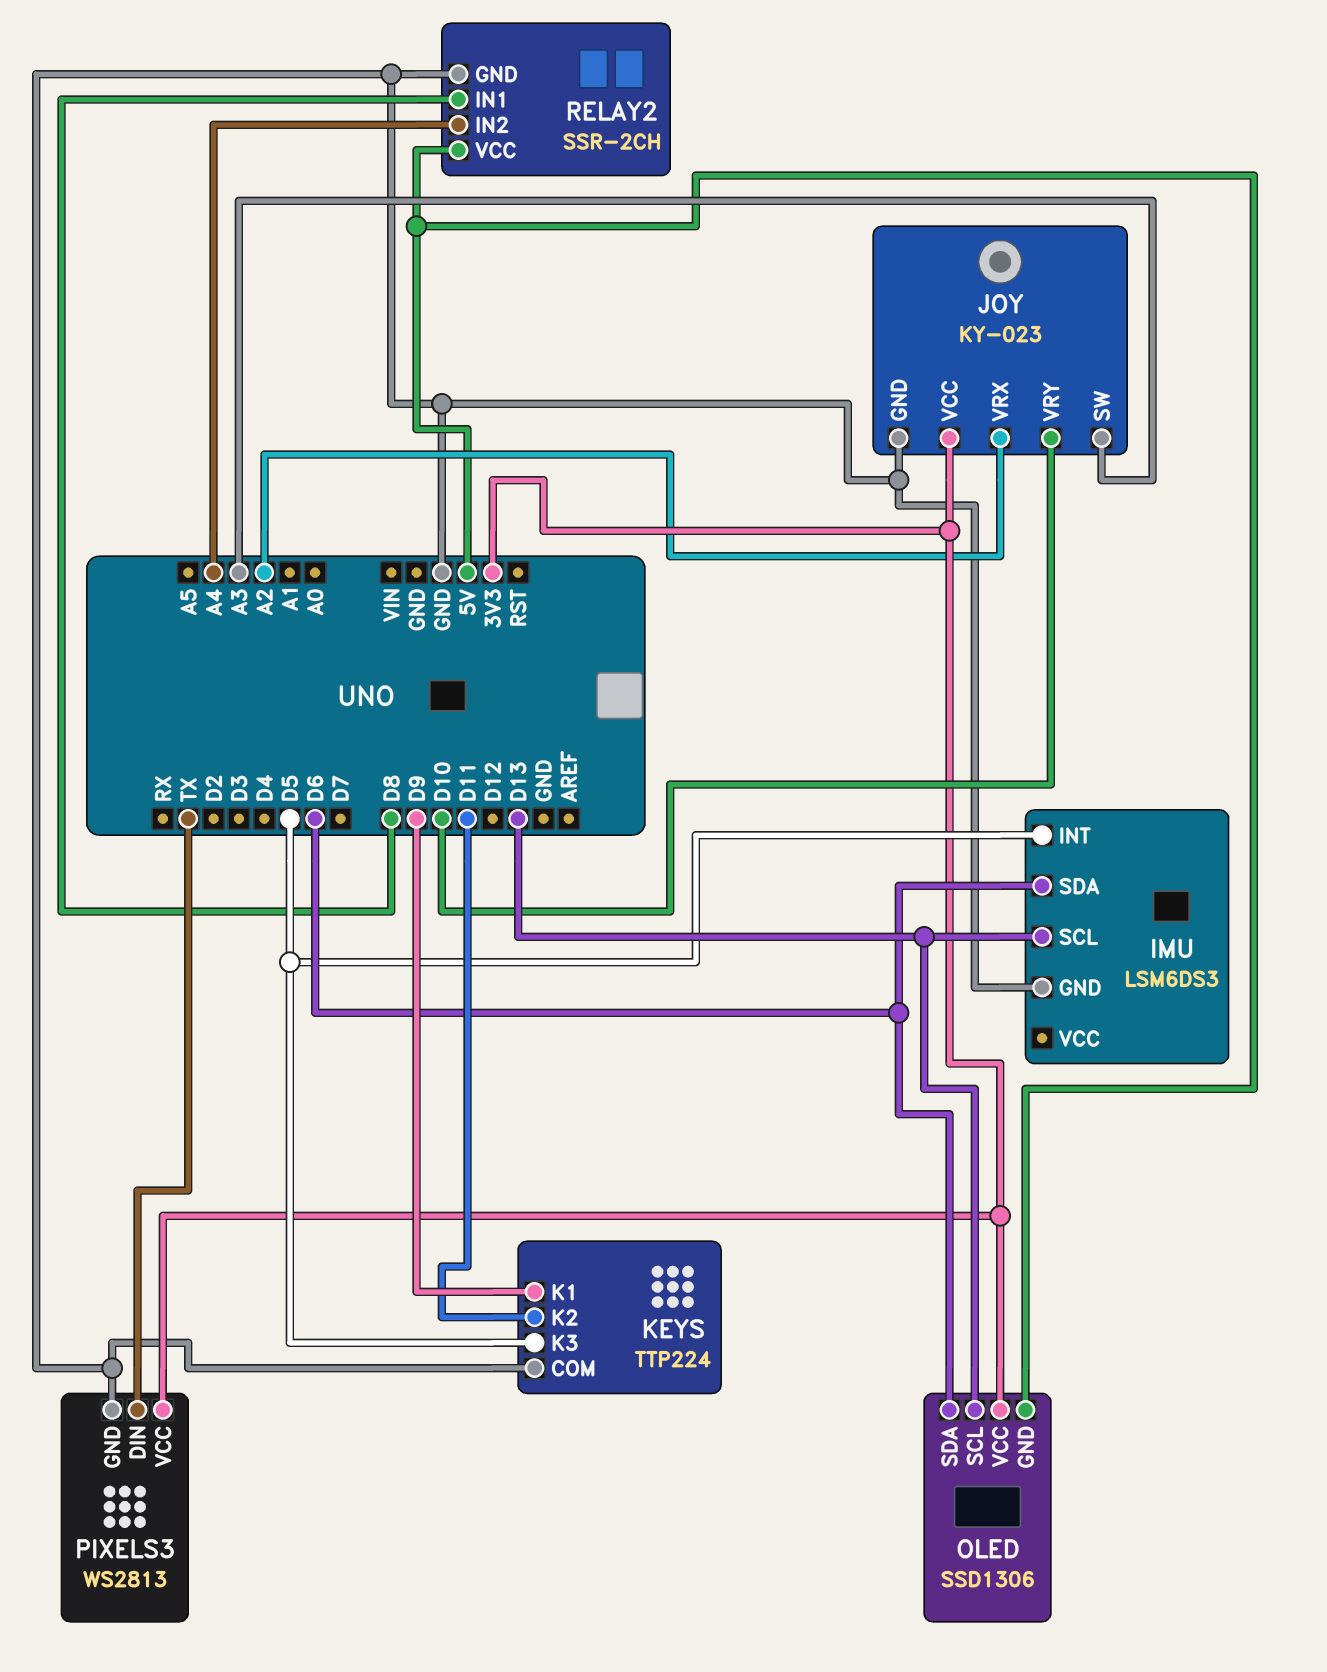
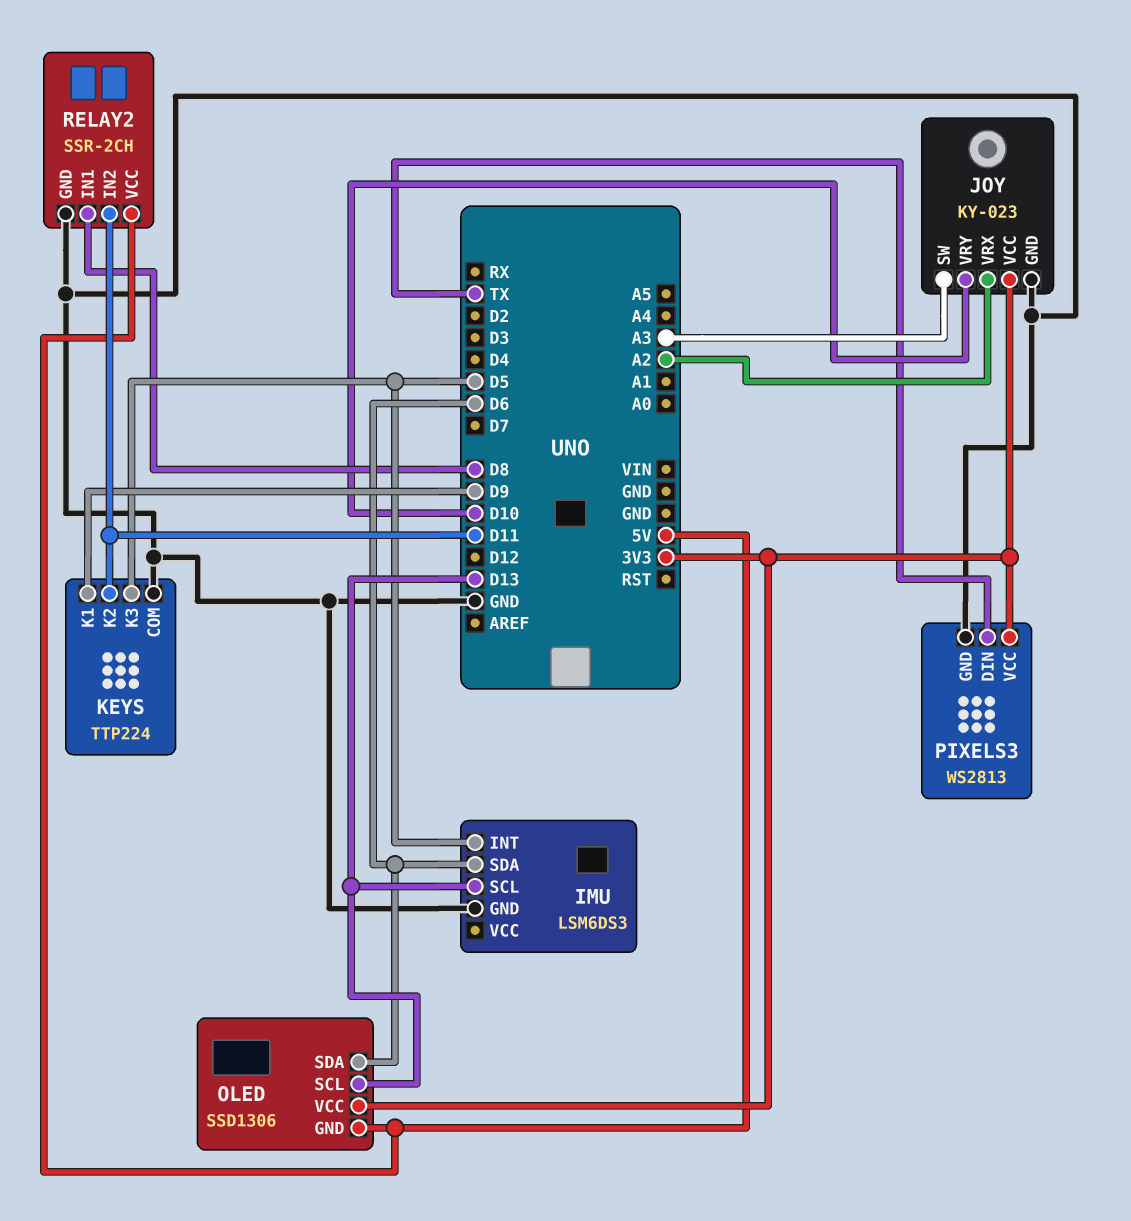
RELAY2 pin IN2: A4 -> D11

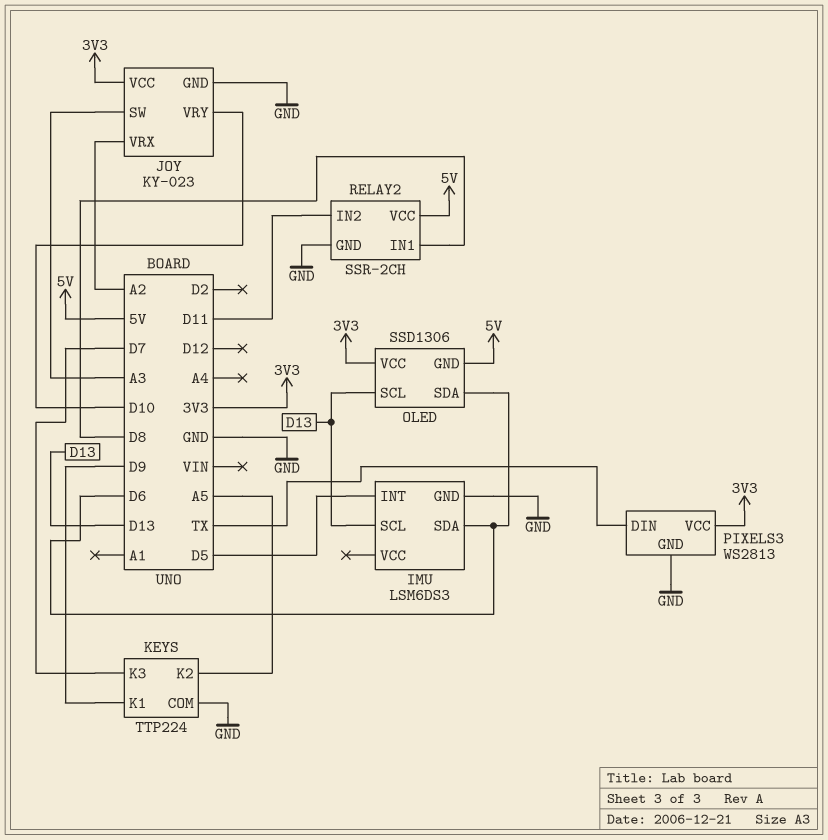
KEYS pin K2: D11 -> A5
KEYS pin K3: D5 -> D7

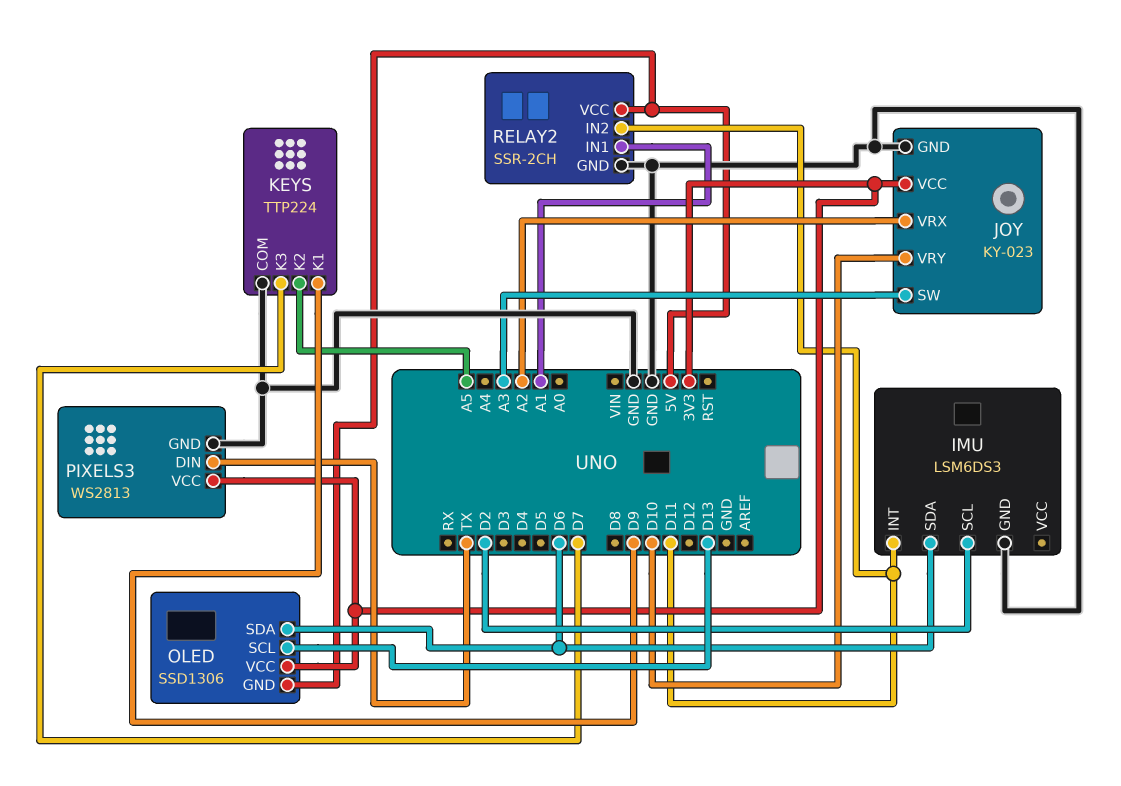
IMU pin INT: D5 -> D11
IMU pin SCL: D13 -> D2
RELAY2 pin IN1: D8 -> A1

